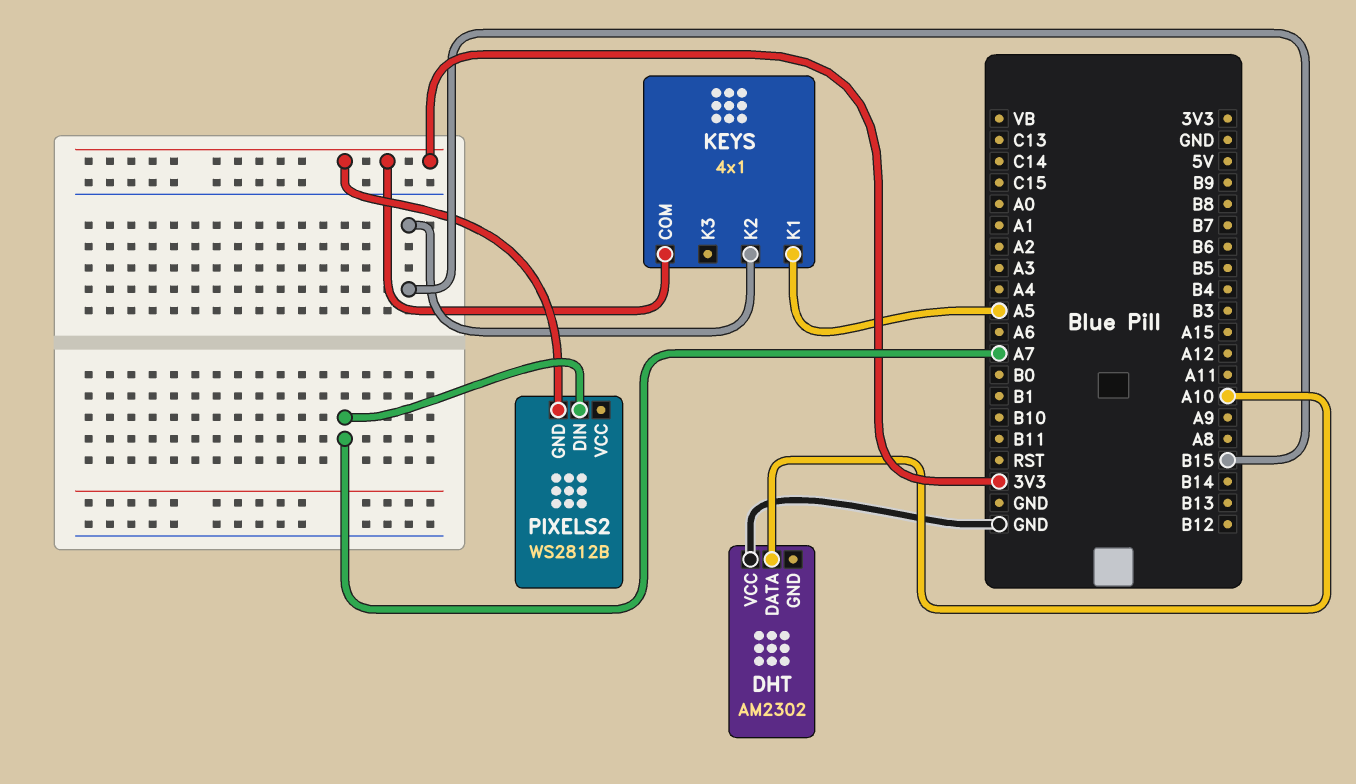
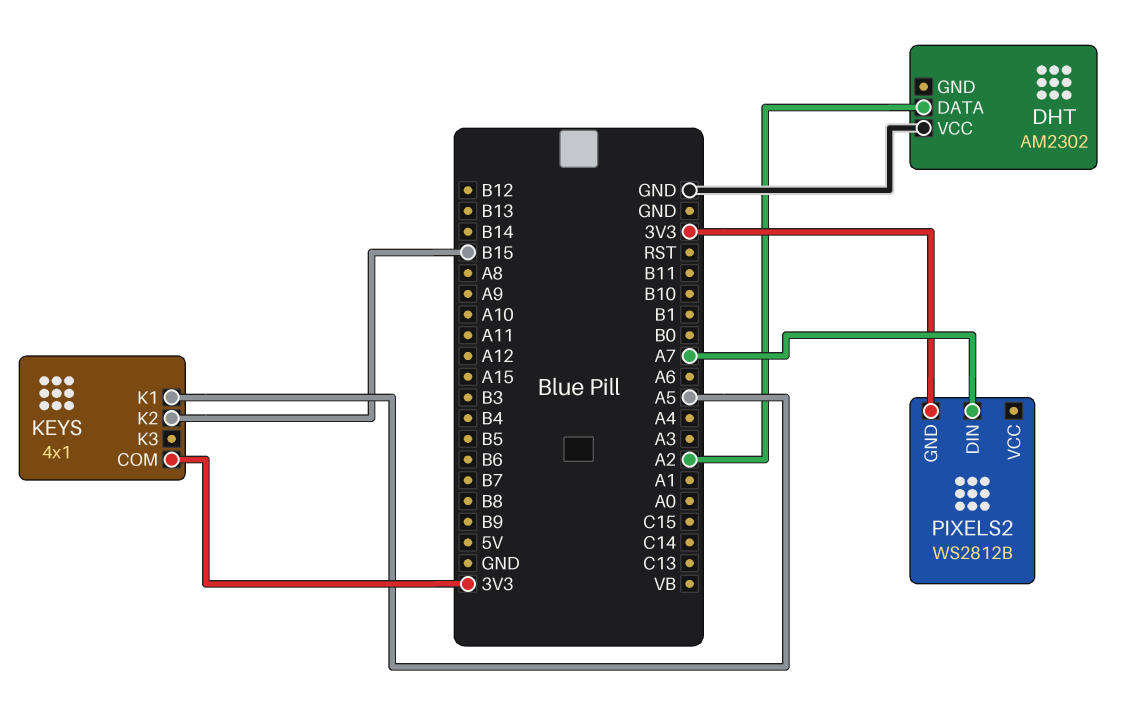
DHT pin DATA: A10 -> A2

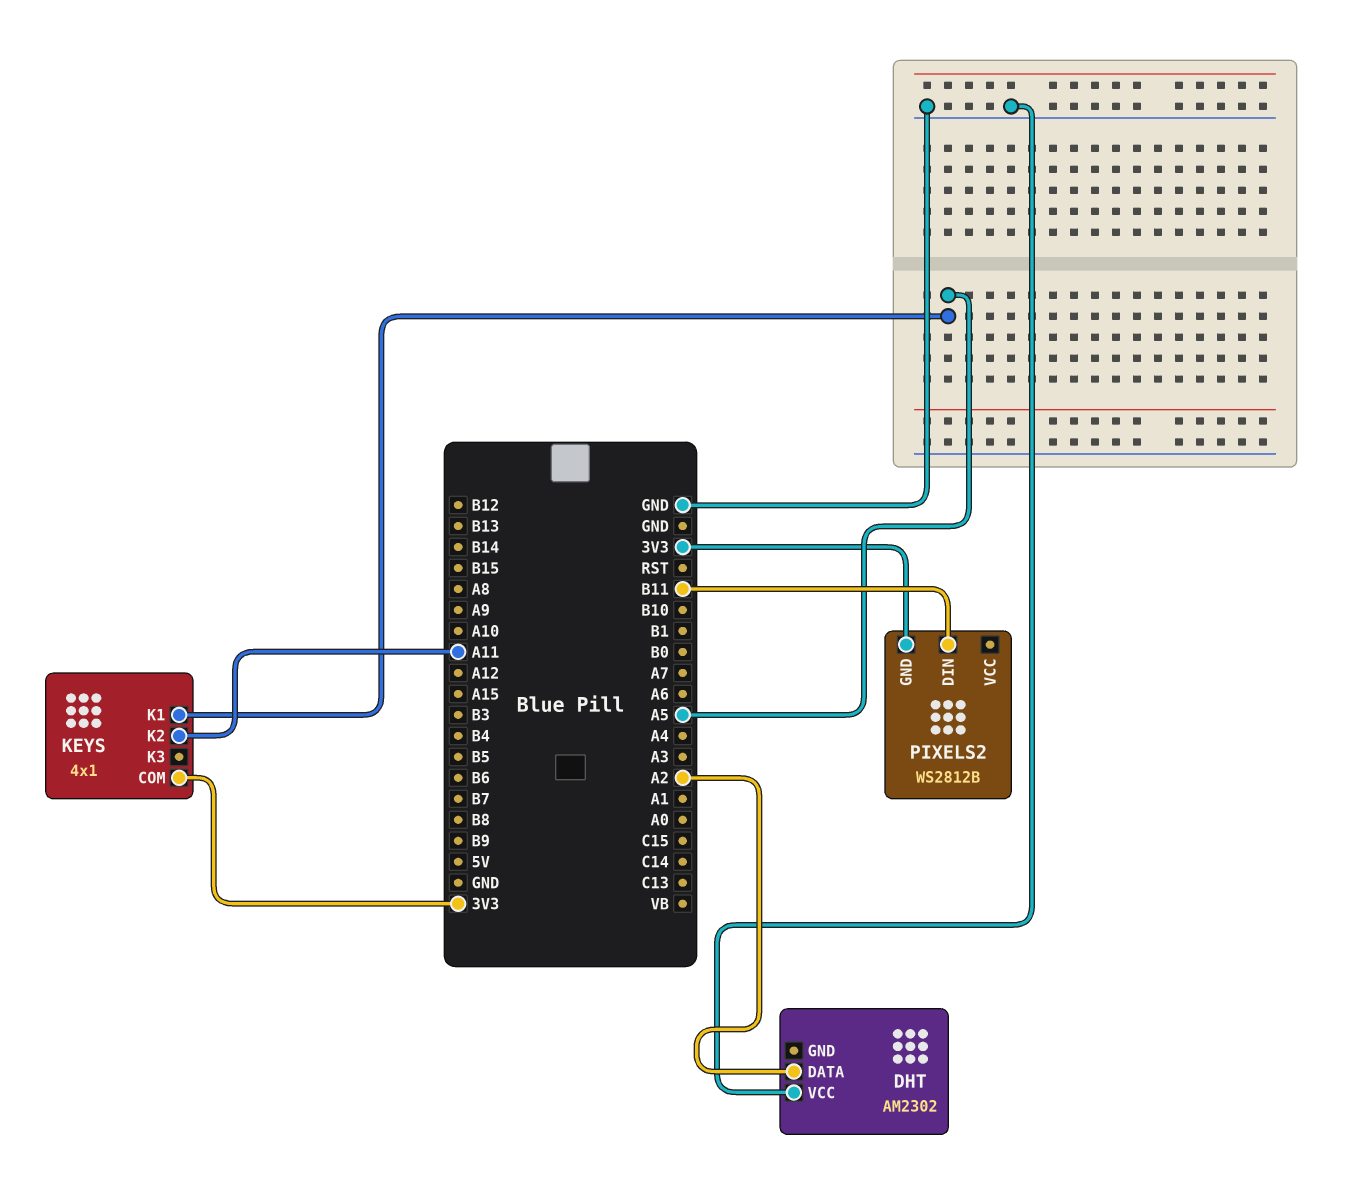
KEYS pin K2: B15 -> A11
PIXELS2 pin DIN: A7 -> B11

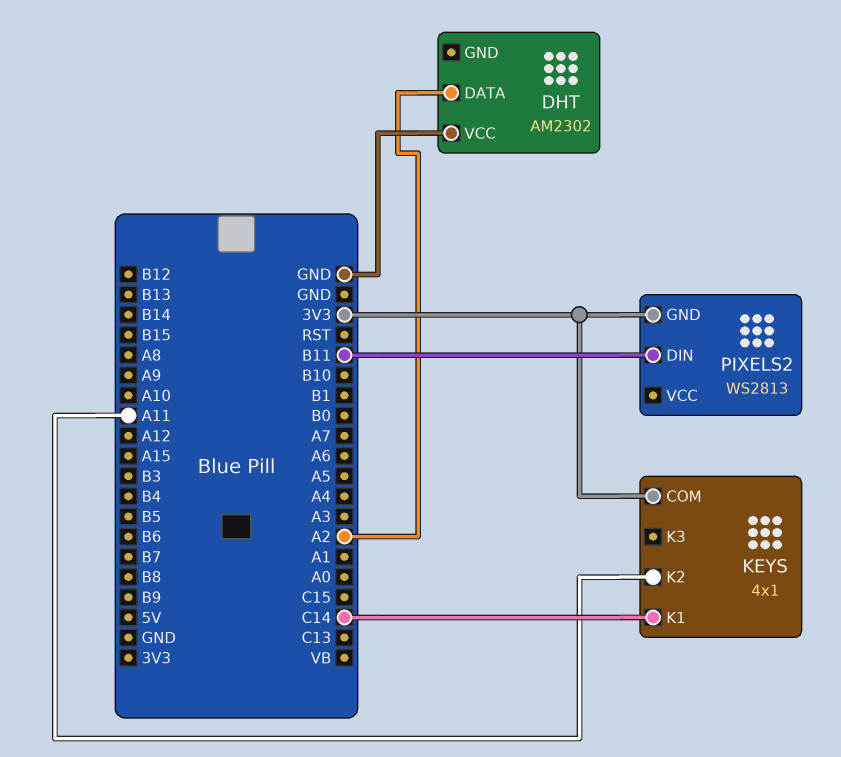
KEYS pin K1: A5 -> C14
PIXELS2: WS2812B -> WS2813

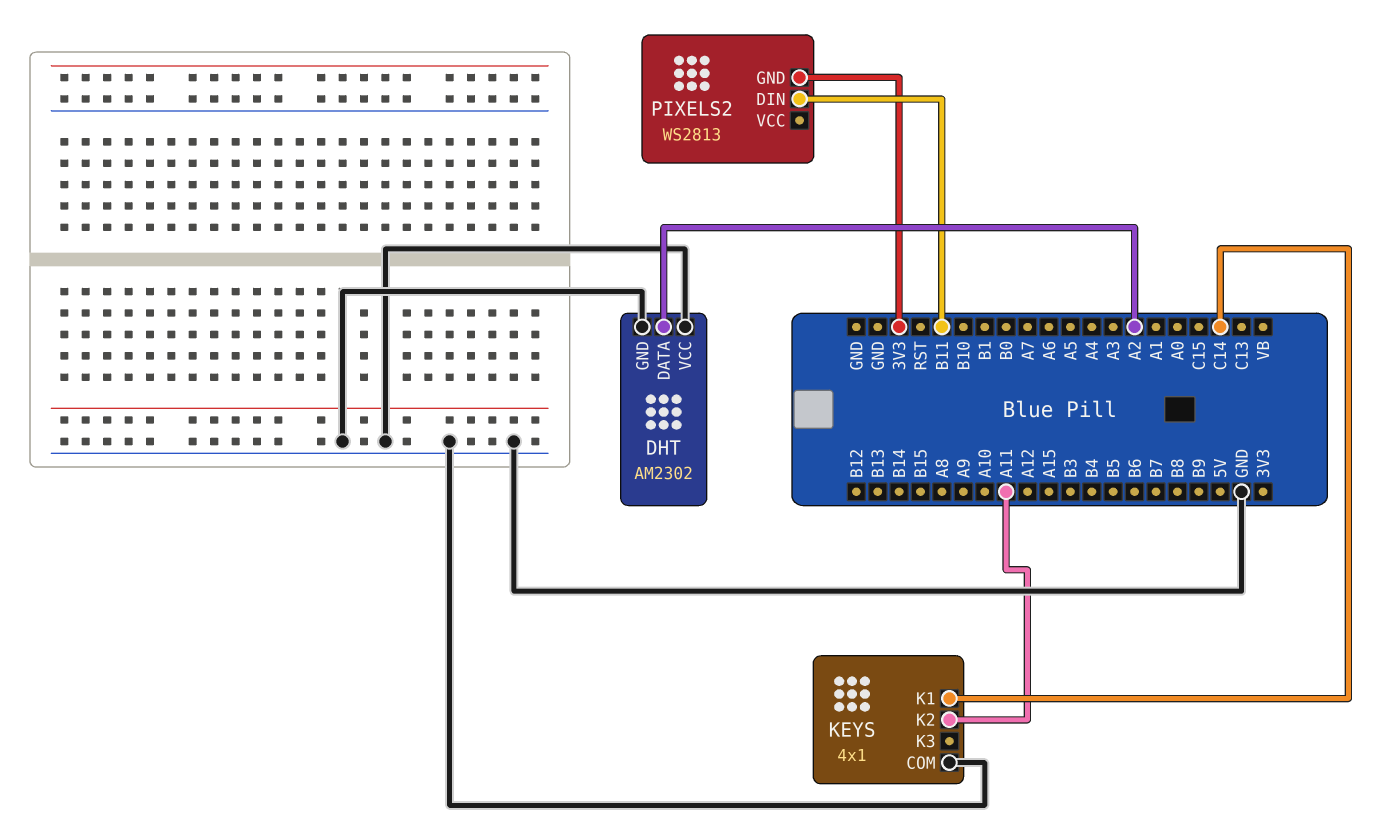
DHT pin GND: none -> GND
KEYS pin COM: 3V3 -> GND

